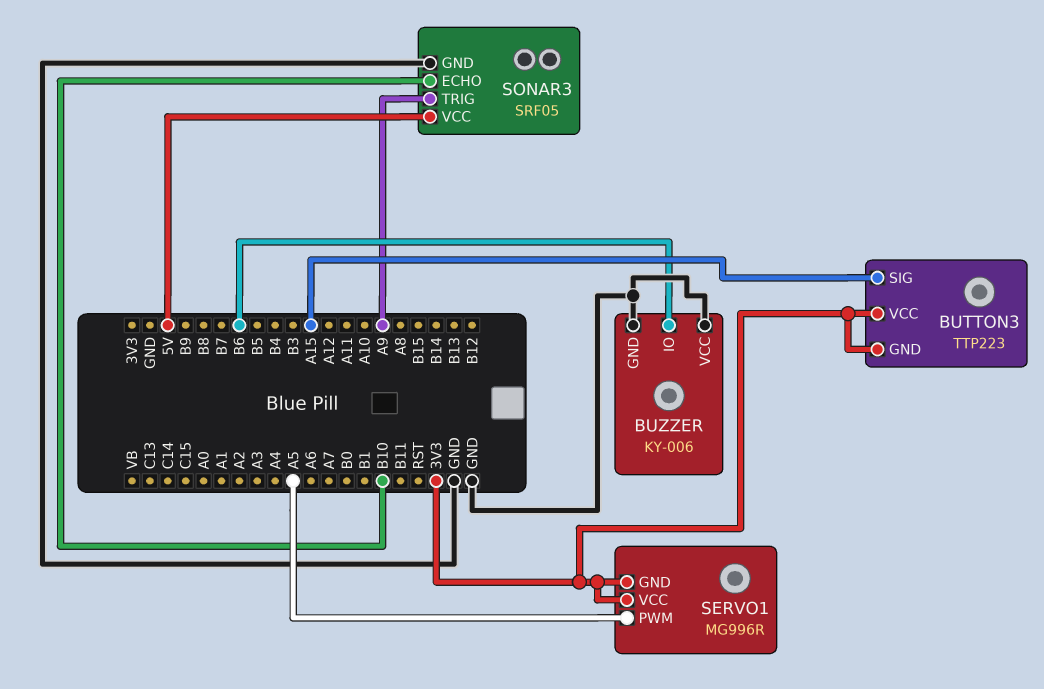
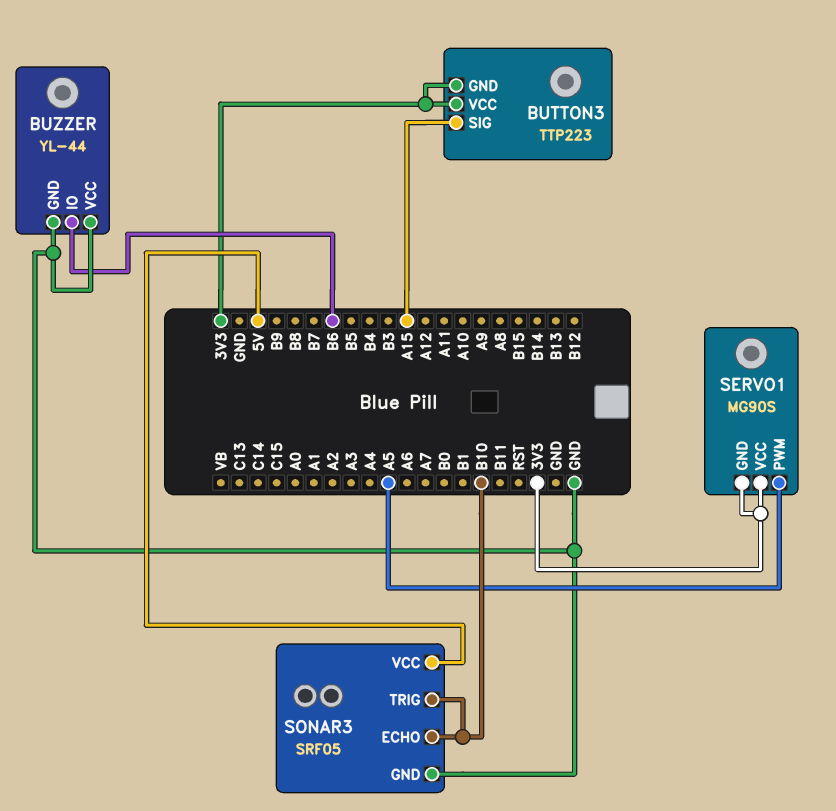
BUZZER: KY-006 -> YL-44
SERVO1: MG996R -> MG90S
SONAR3 pin TRIG: A9 -> B10

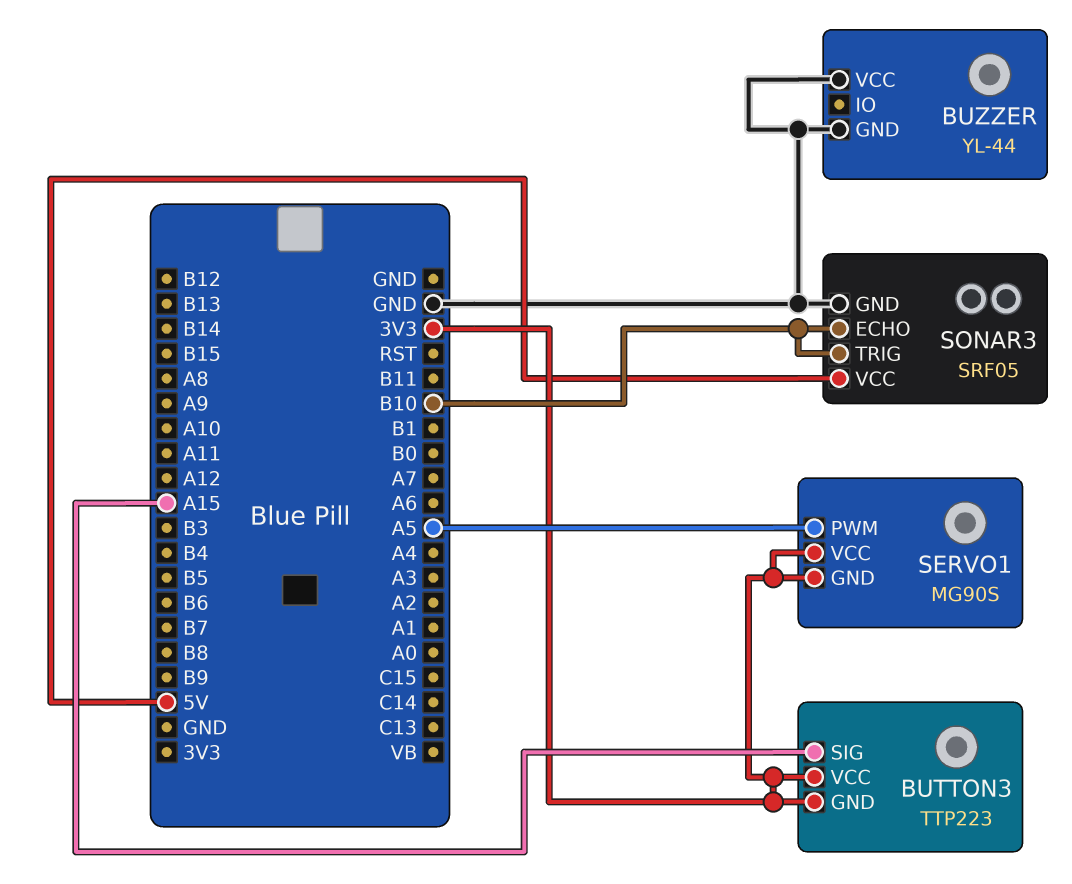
BUZZER pin IO: B6 -> none

